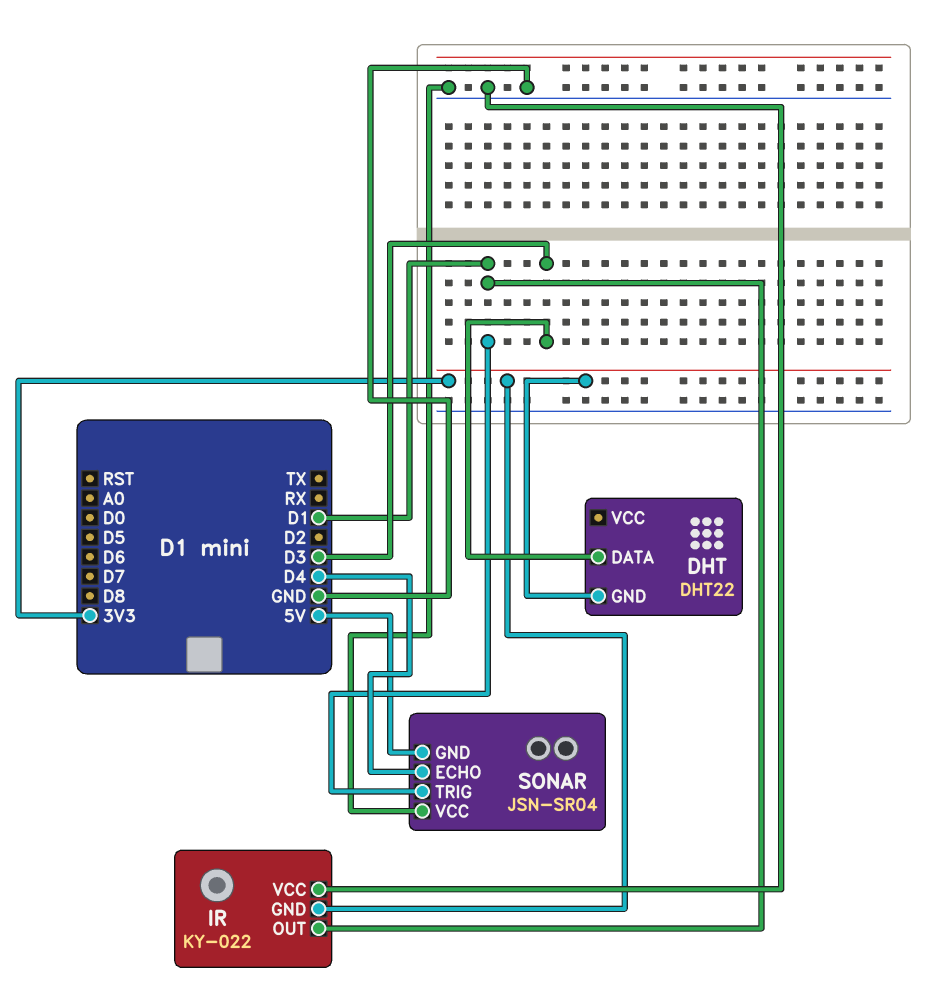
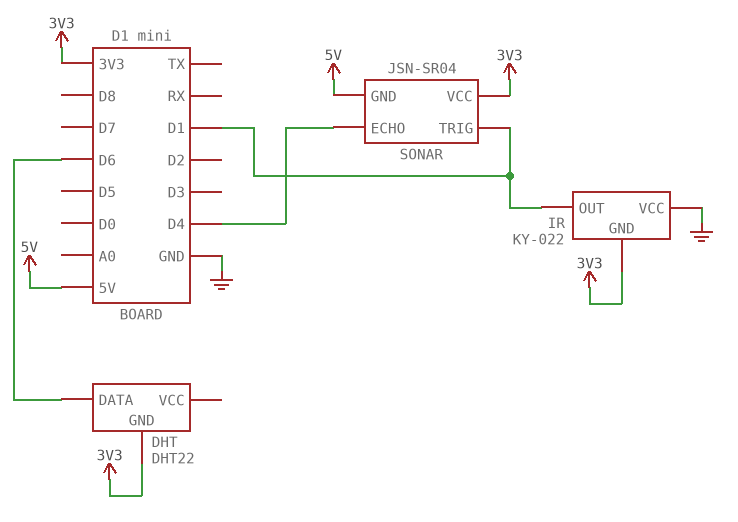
DHT pin DATA: D3 -> D6
SONAR pin VCC: GND -> 3V3

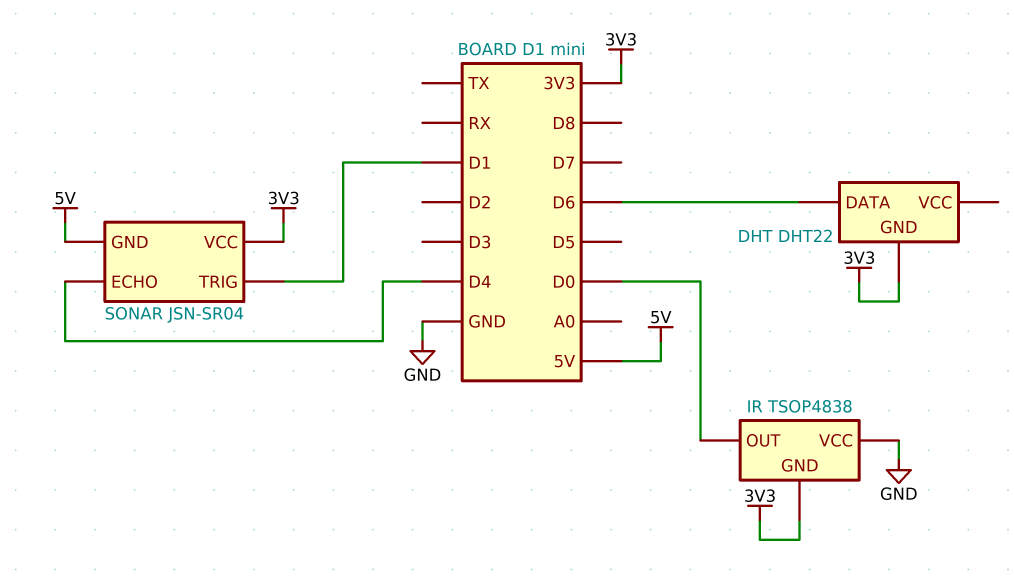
IR: KY-022 -> TSOP4838
IR pin OUT: D1 -> D0

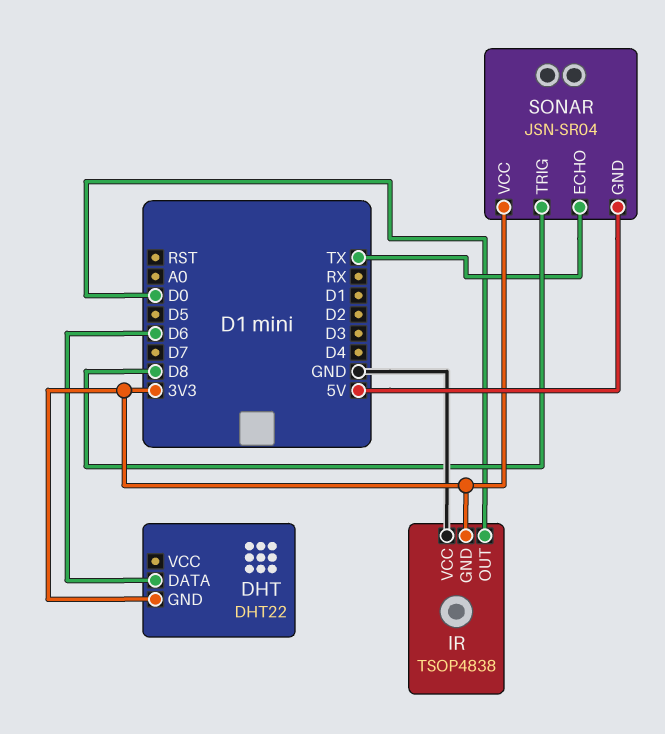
SONAR pin ECHO: D4 -> TX
SONAR pin TRIG: D1 -> D8

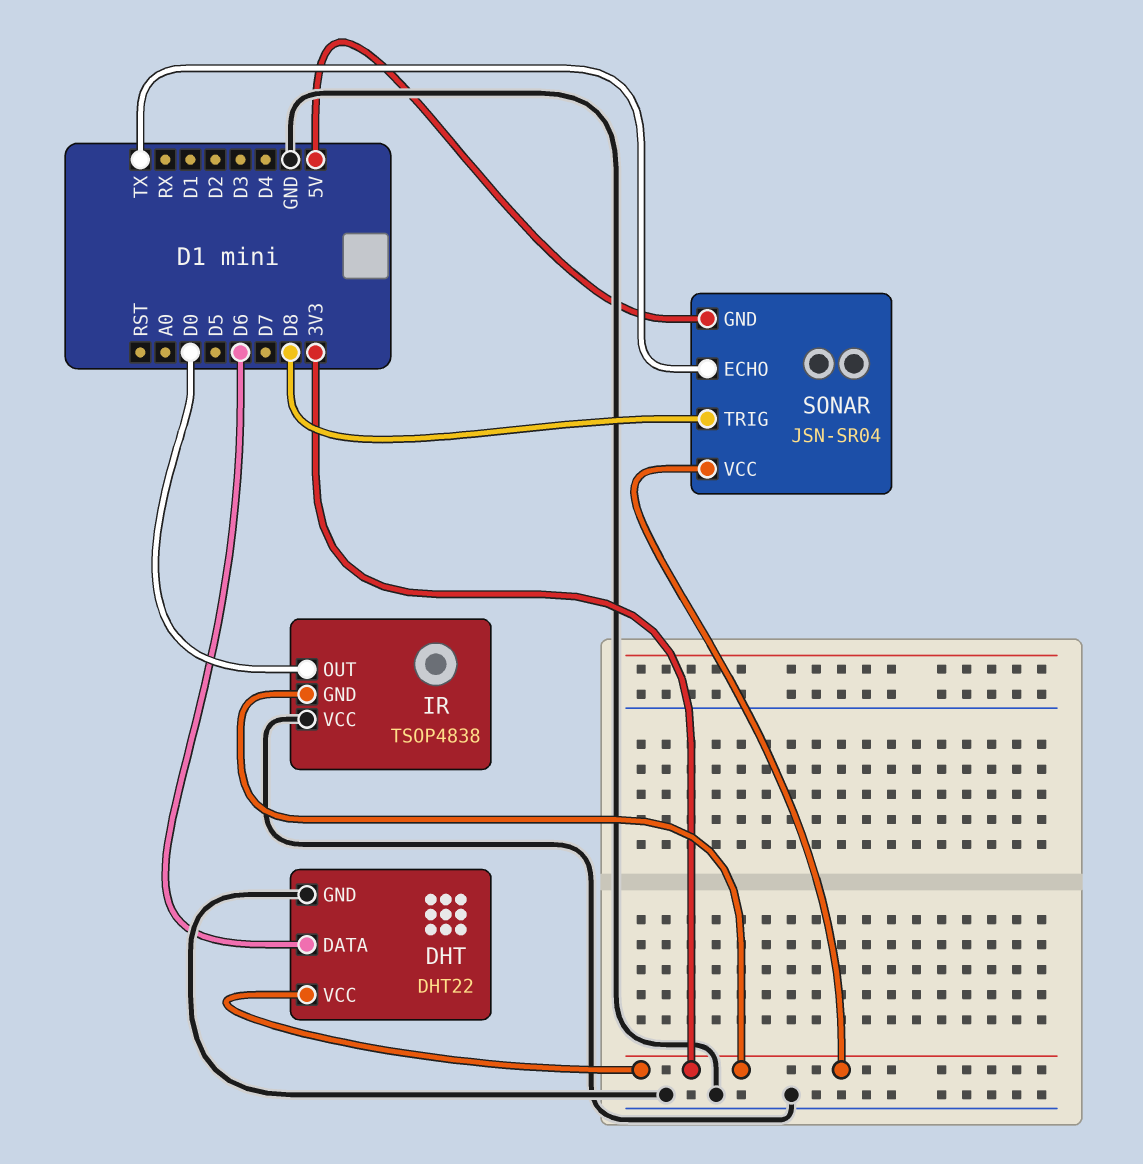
DHT pin GND: 3V3 -> GND
DHT pin VCC: none -> 3V3

